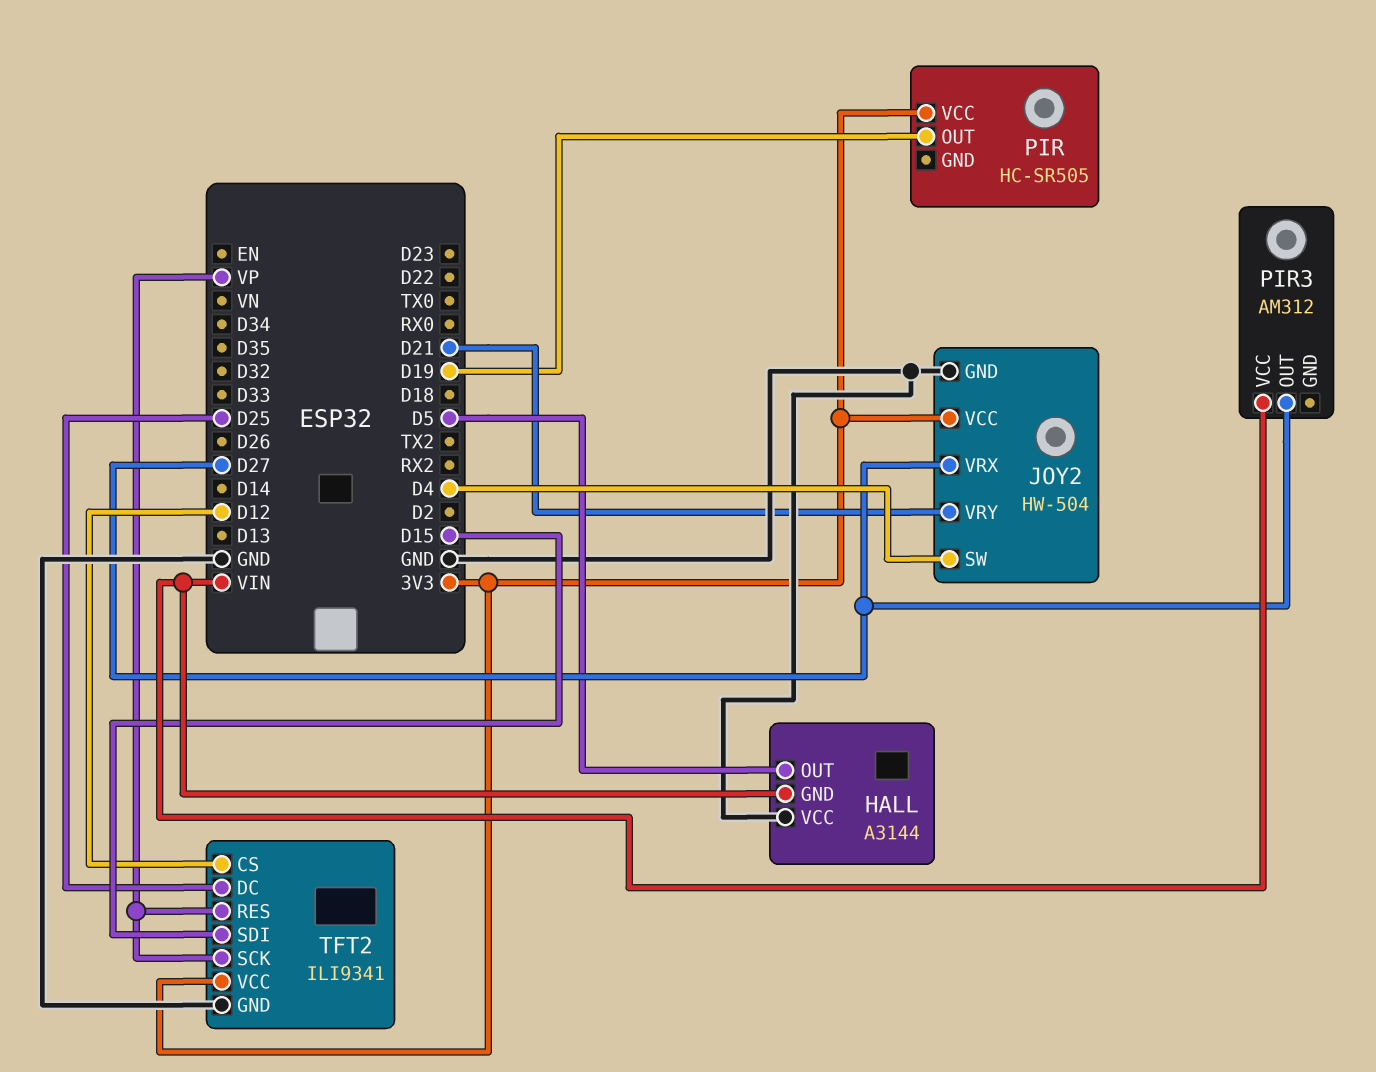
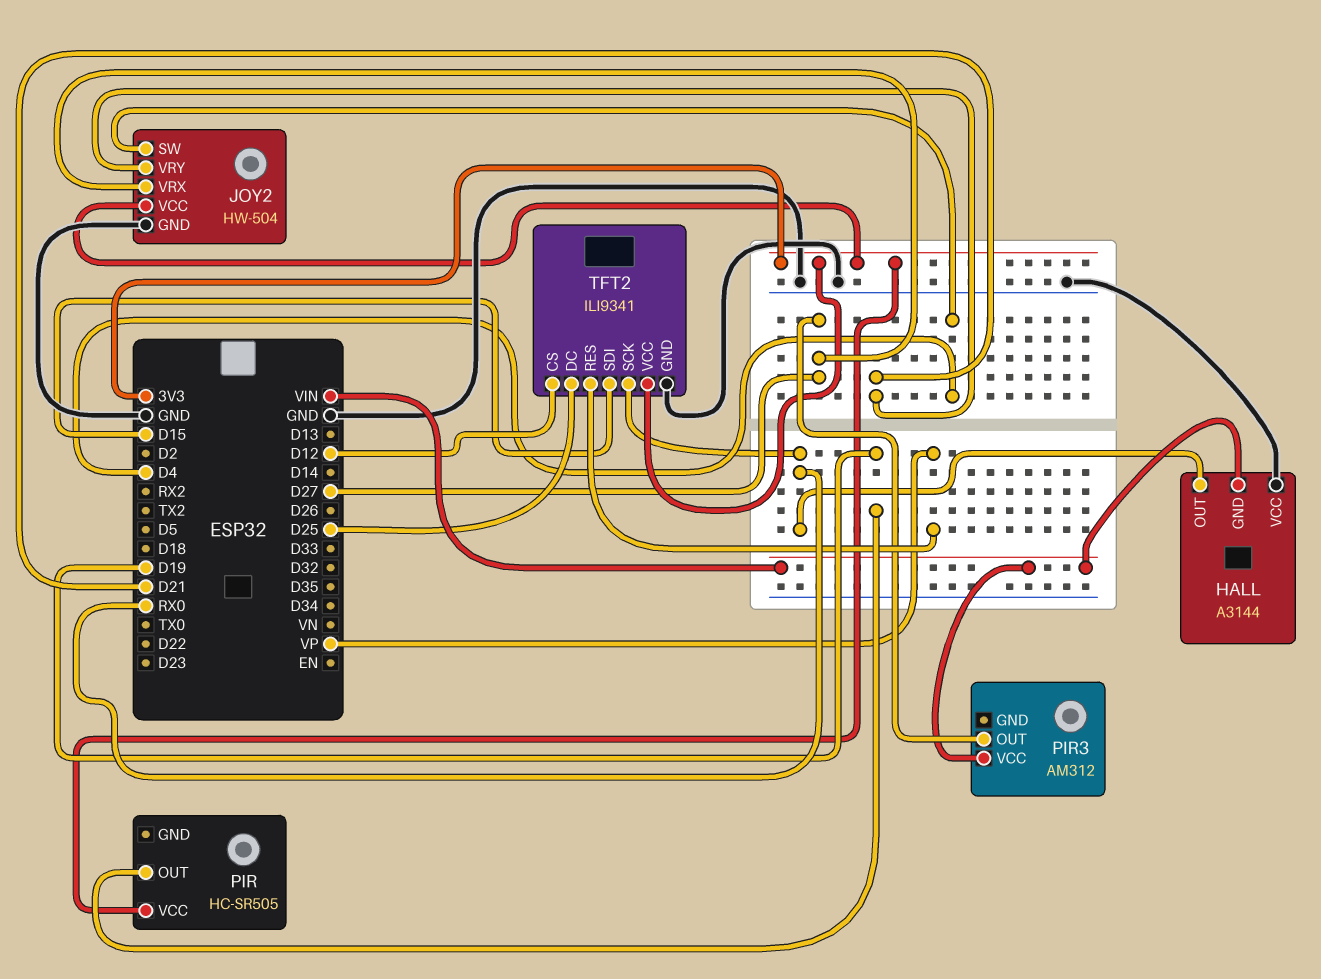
HALL pin OUT: D5 -> RX0
TFT2 pin SCK: VP -> RX0

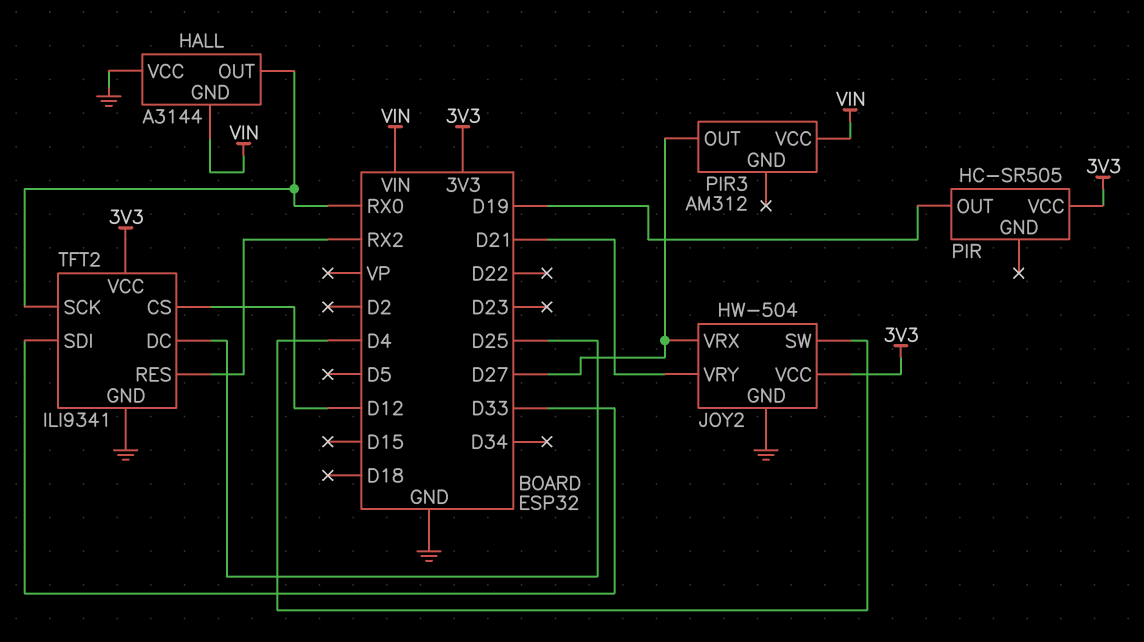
TFT2 pin RES: VP -> RX2
TFT2 pin SDI: D15 -> D33

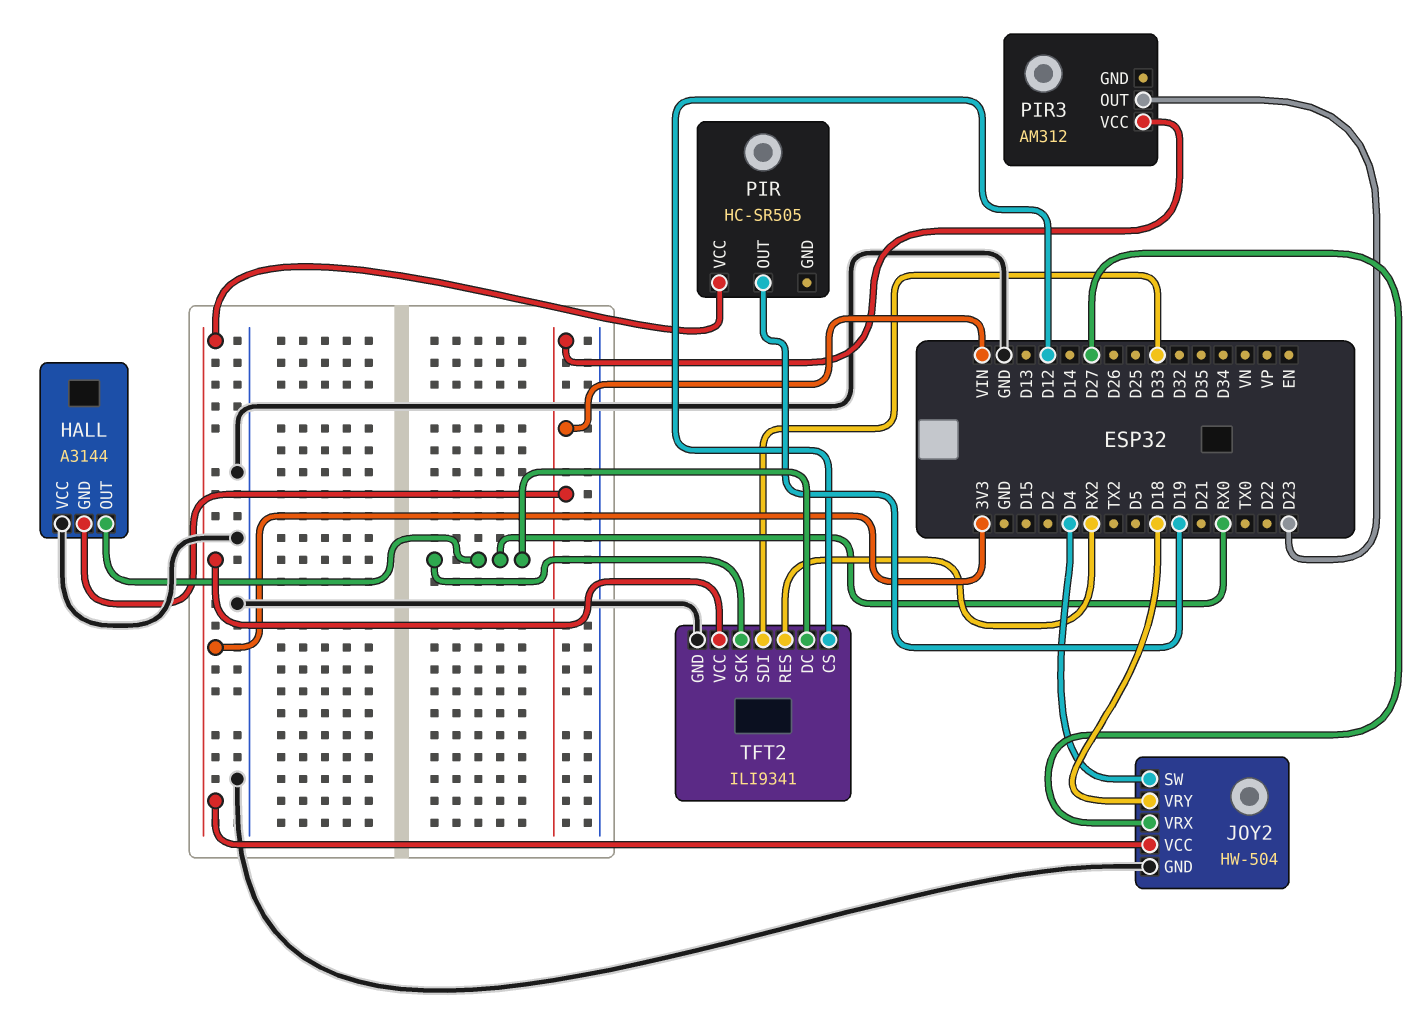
JOY2 pin VRY: D21 -> D18
PIR3 pin OUT: D27 -> D23
TFT2 pin DC: D25 -> RX0

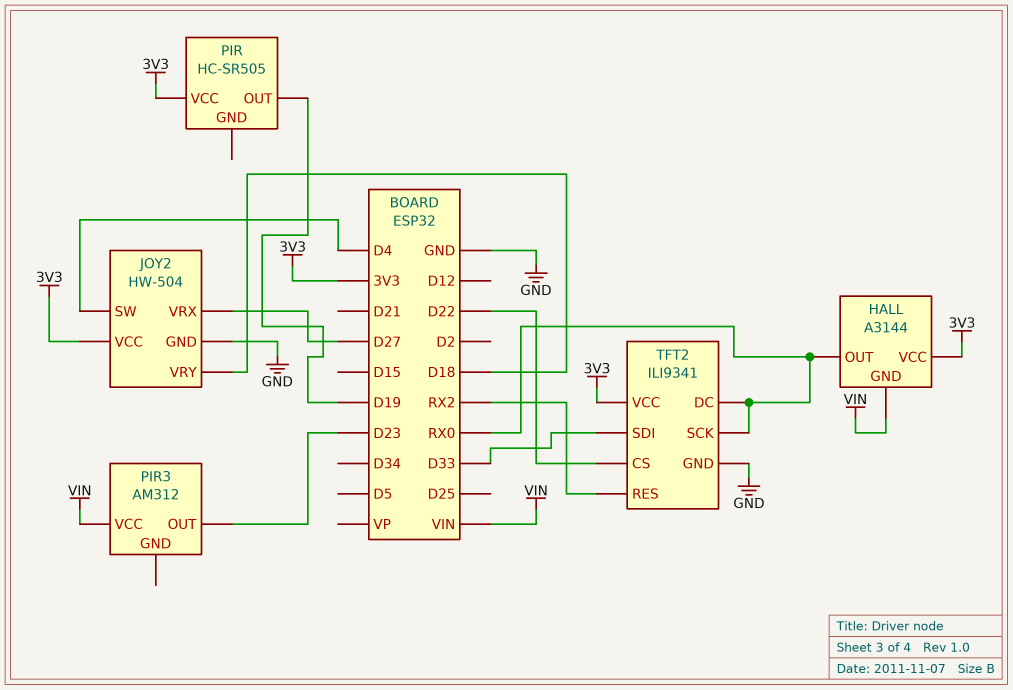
HALL pin VCC: GND -> 3V3
TFT2 pin CS: D12 -> D22

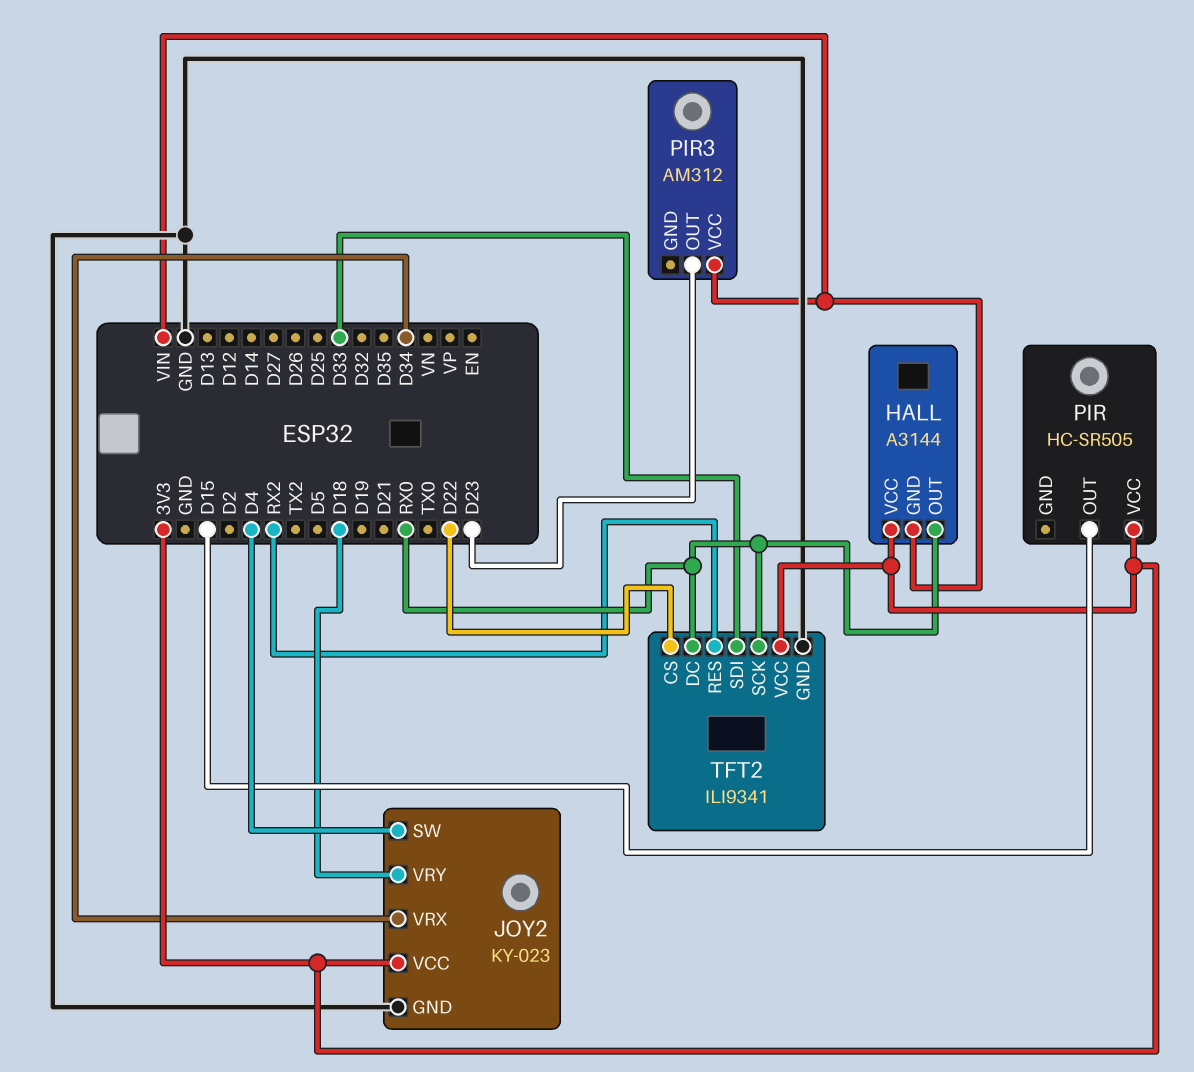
JOY2: HW-504 -> KY-023
JOY2 pin VRX: D27 -> D34
PIR pin OUT: D19 -> D15

